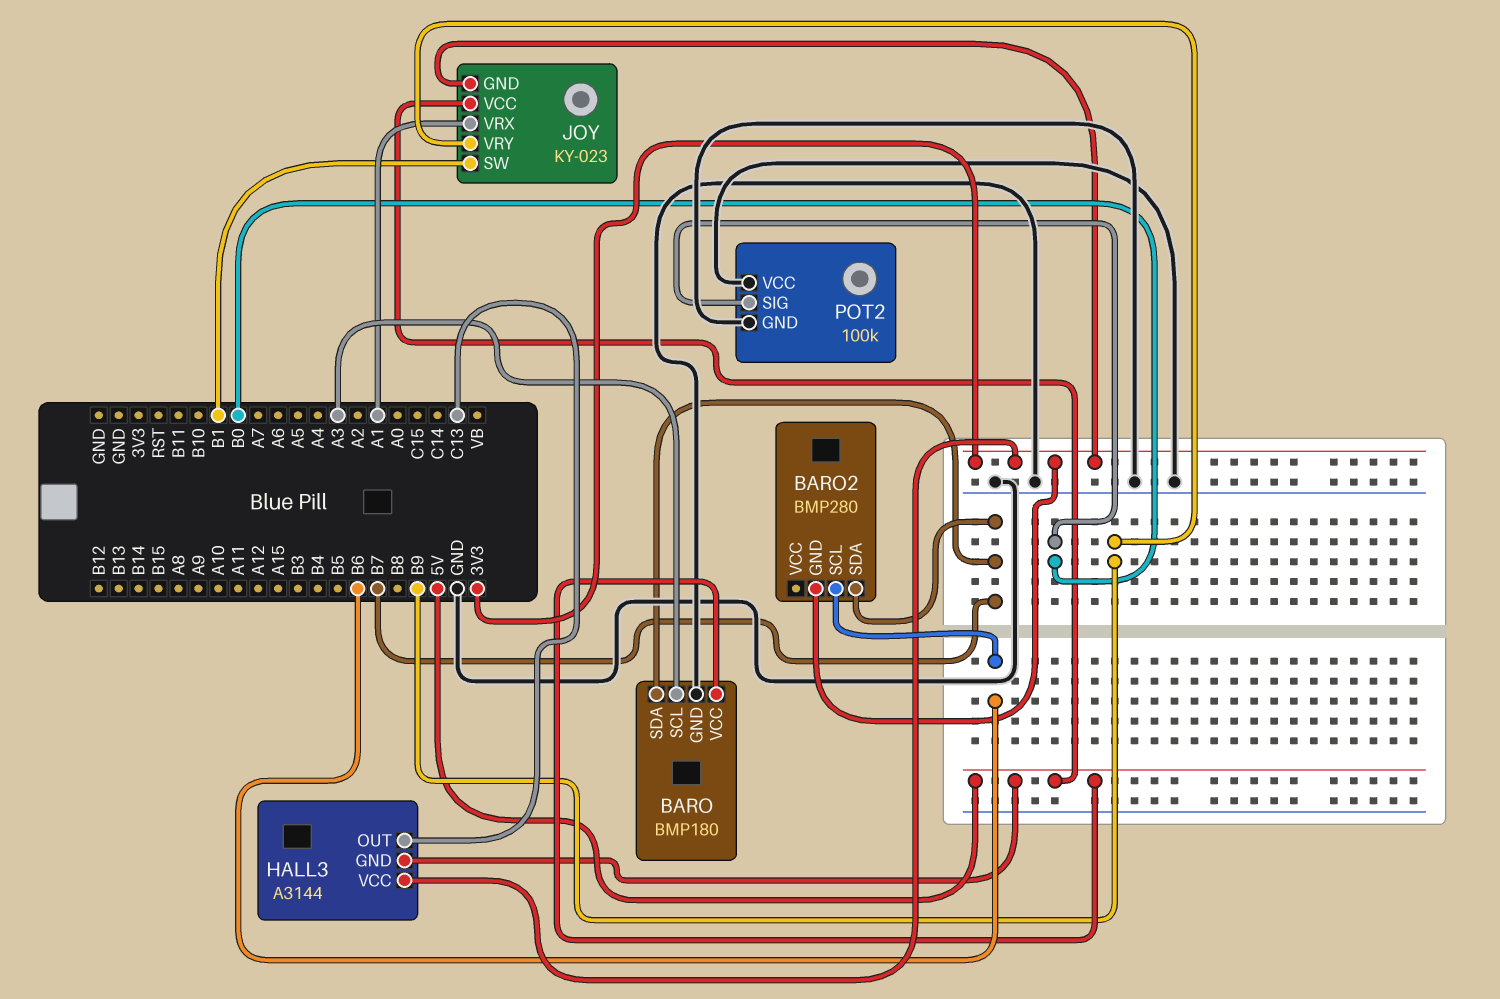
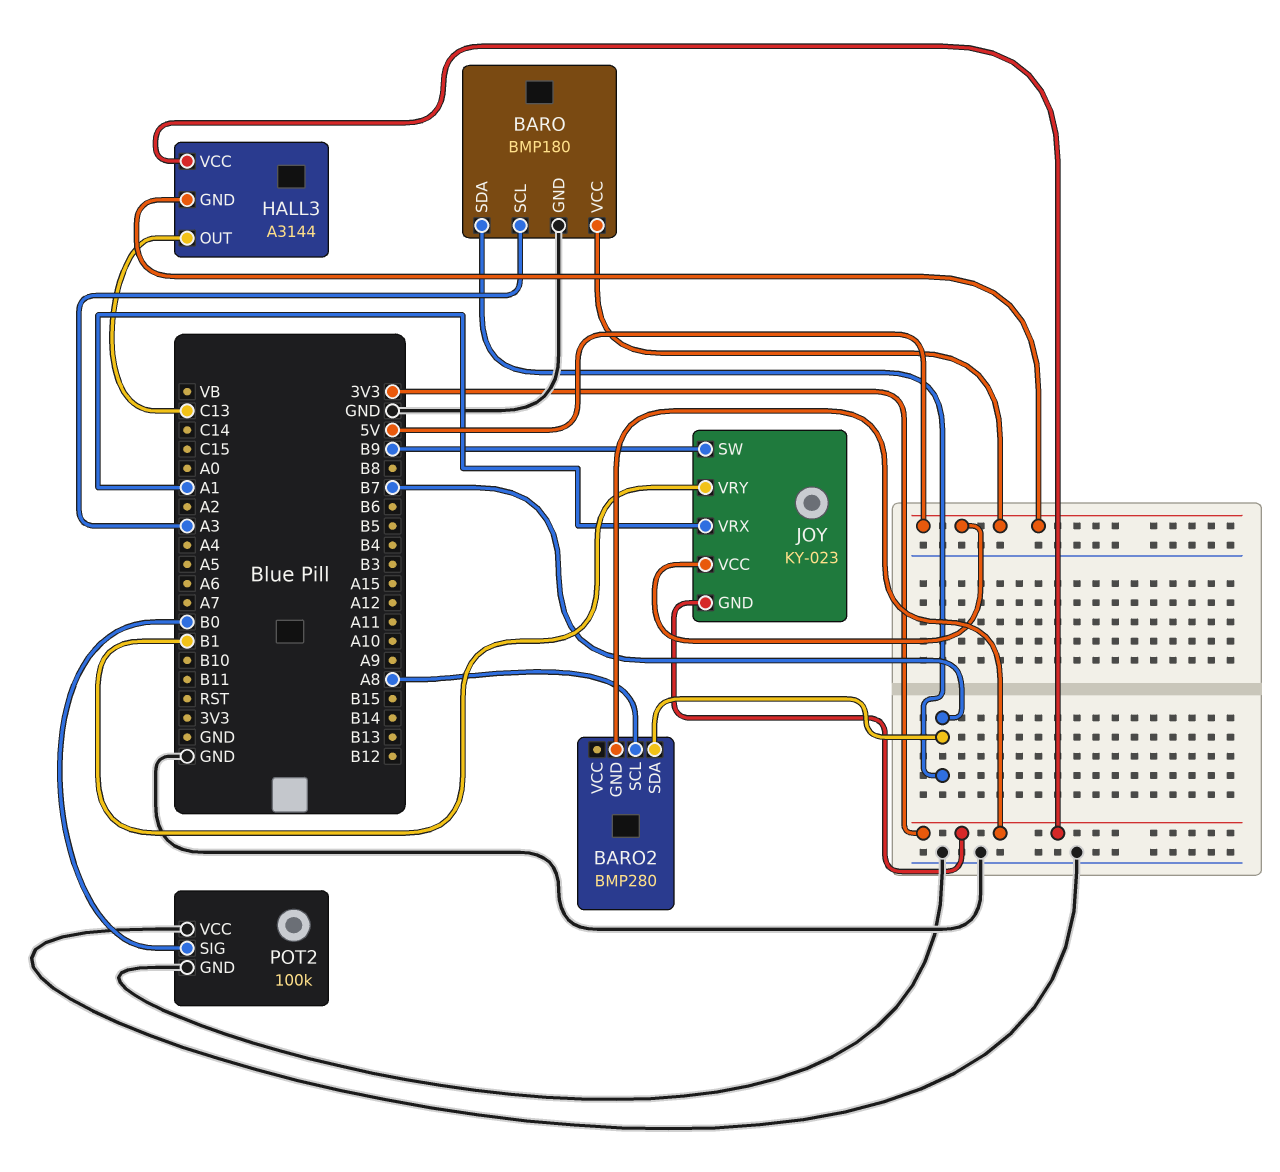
BARO2 pin SCL: B6 -> A8
JOY pin SW: B1 -> B9
JOY pin VRY: B9 -> B1

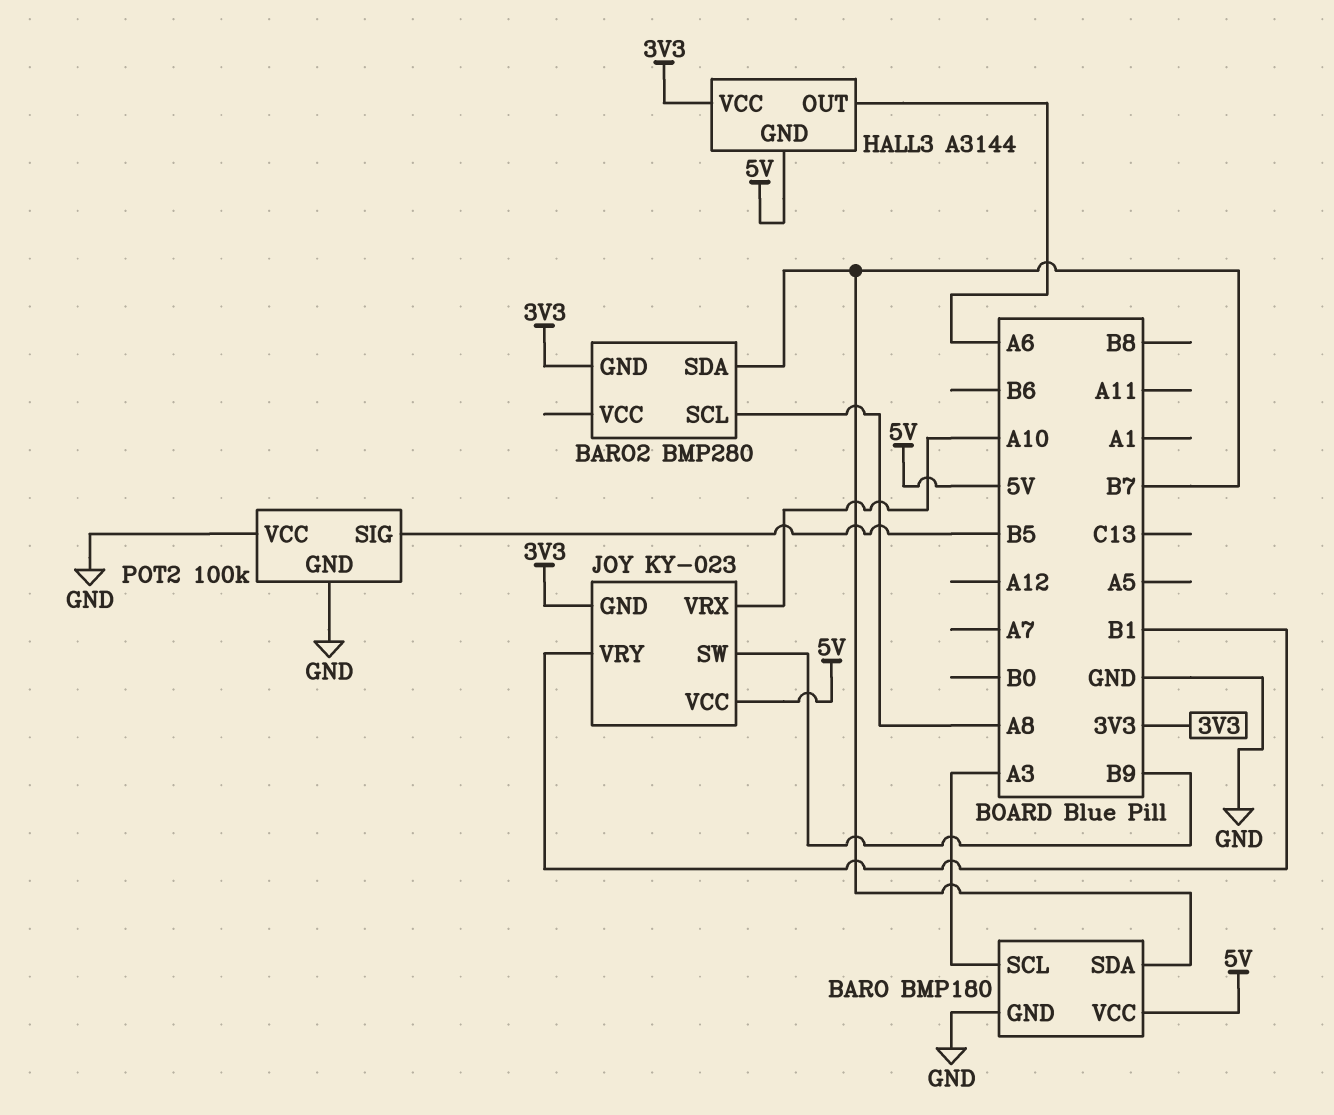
HALL3 pin OUT: C13 -> A6
JOY pin VRX: A1 -> A10
POT2 pin SIG: B0 -> B5

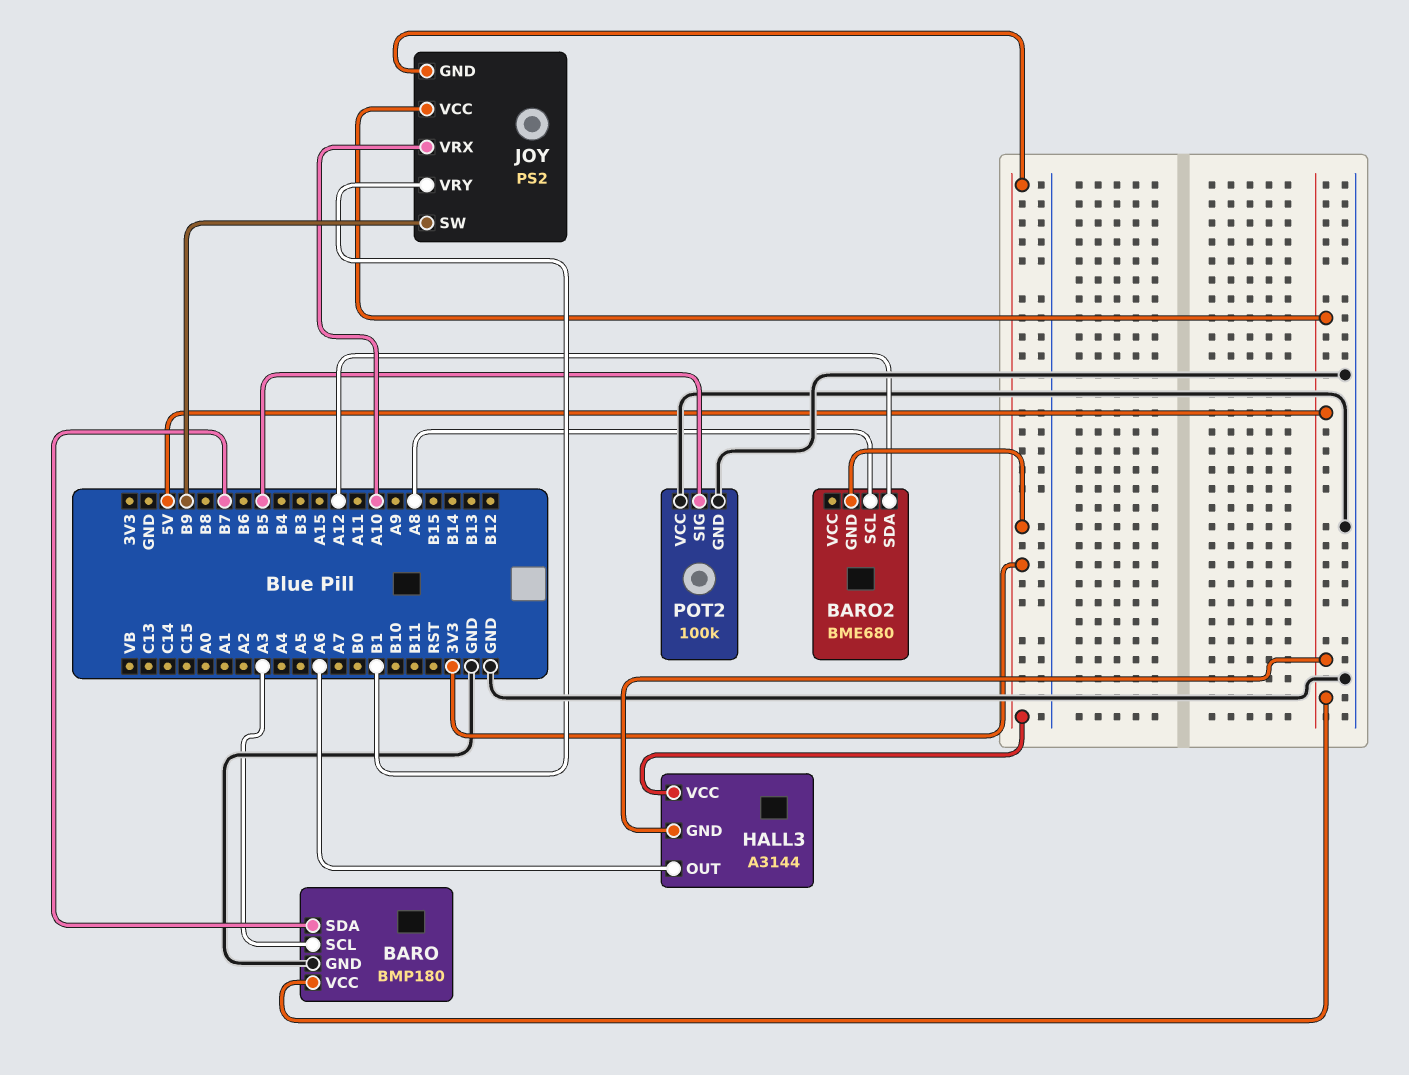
BARO2: BMP280 -> BME680
BARO2 pin SDA: B7 -> A12
JOY: KY-023 -> PS2

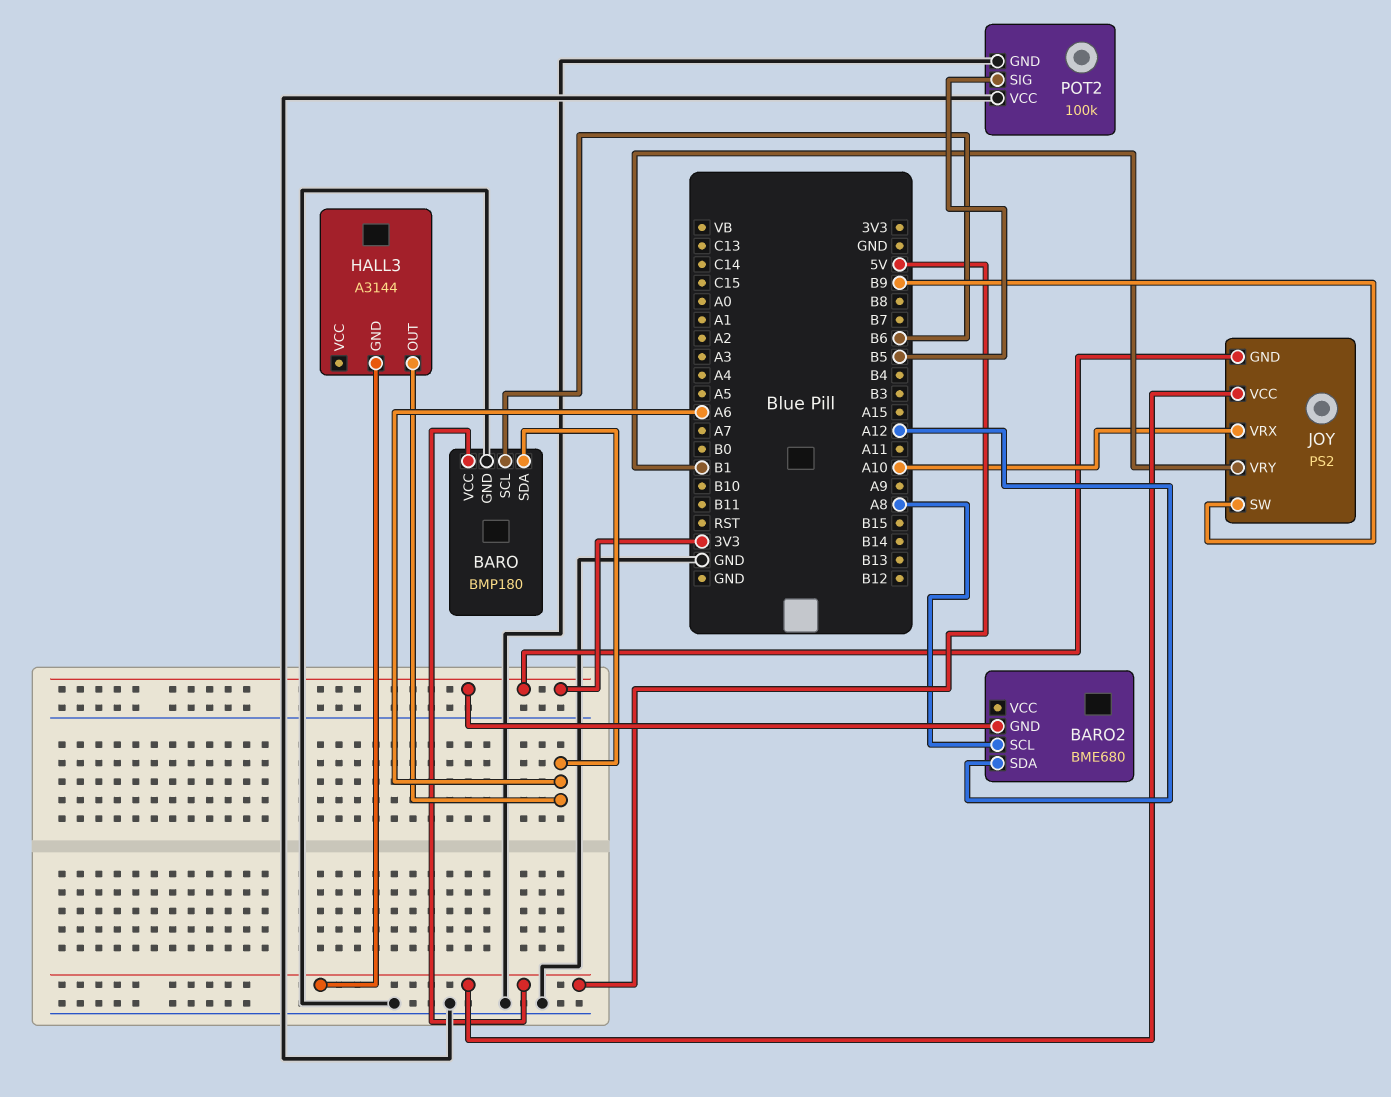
BARO pin SCL: A3 -> B6
BARO pin SDA: B7 -> A6
HALL3 pin VCC: 3V3 -> none

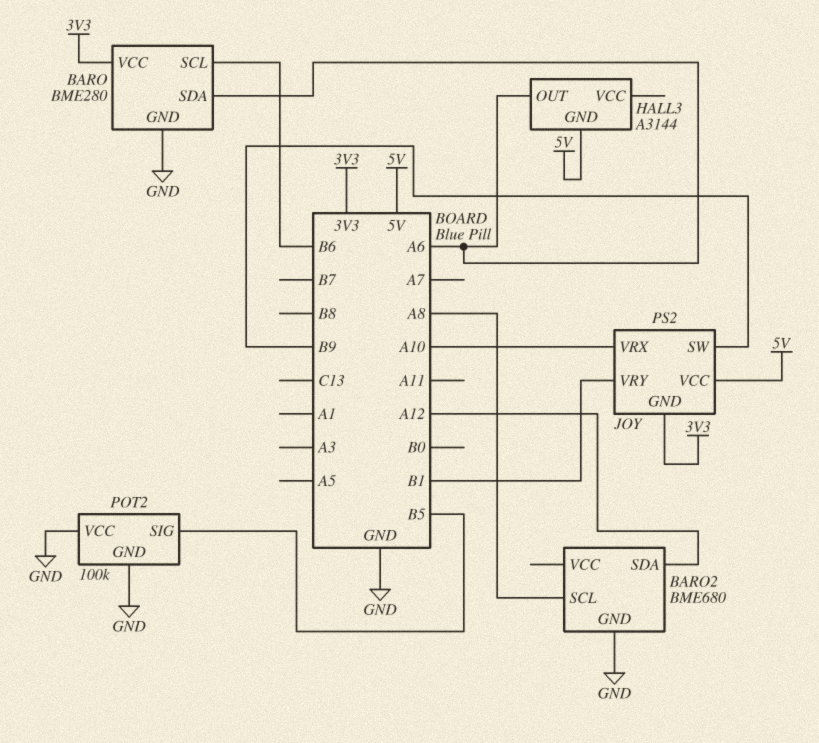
BARO: BMP180 -> BME280
BARO pin VCC: 5V -> 3V3
BARO2 pin GND: 3V3 -> GND

